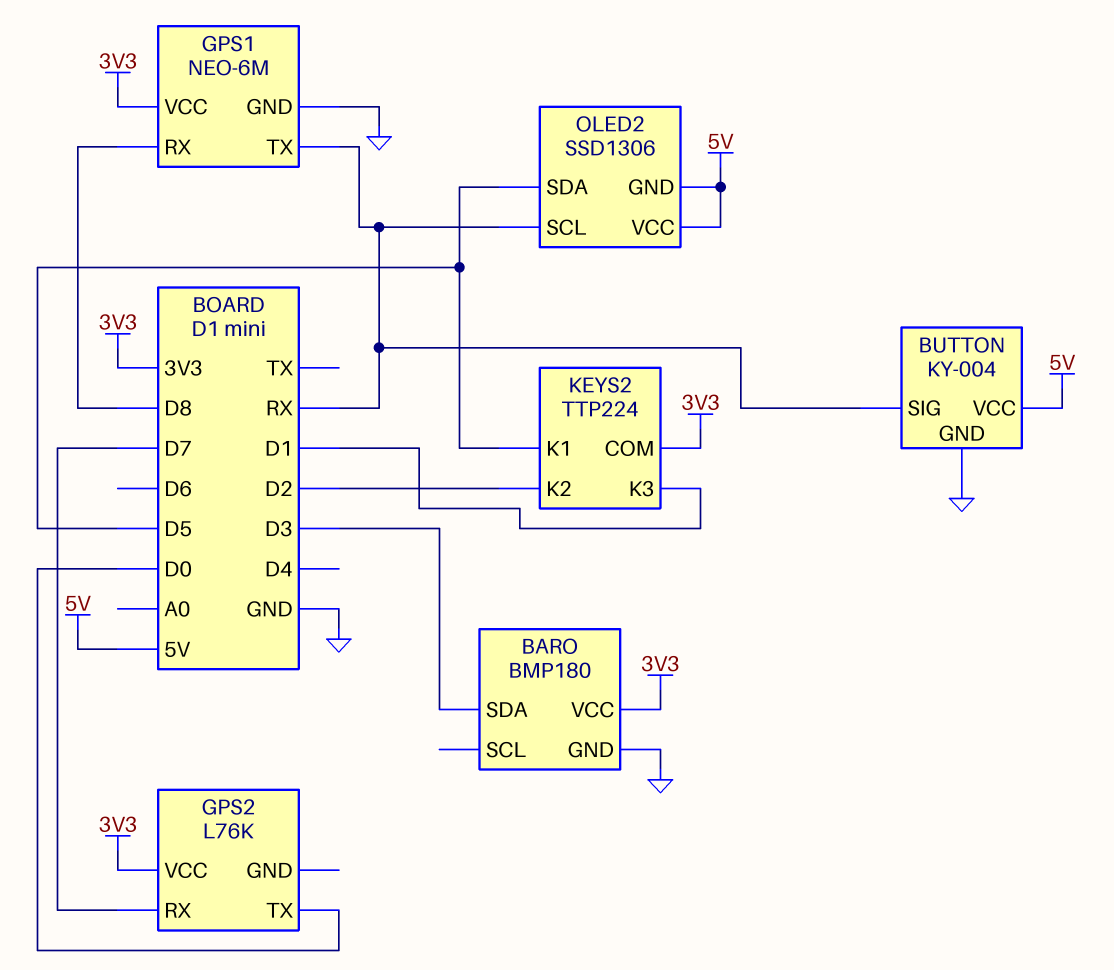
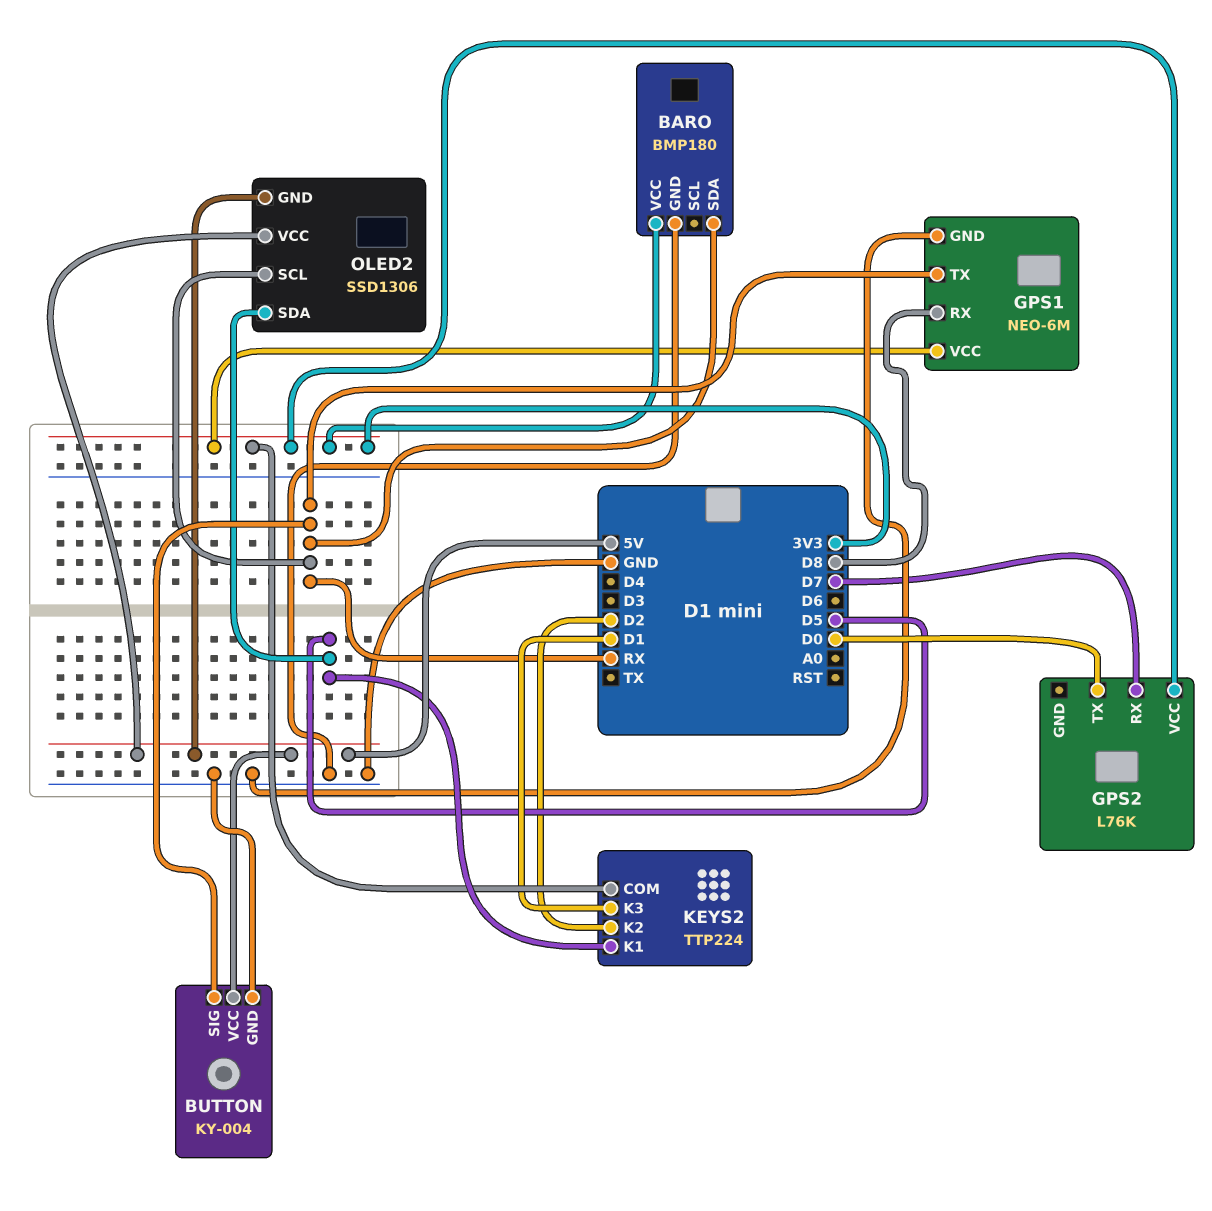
BARO pin SDA: D3 -> RX

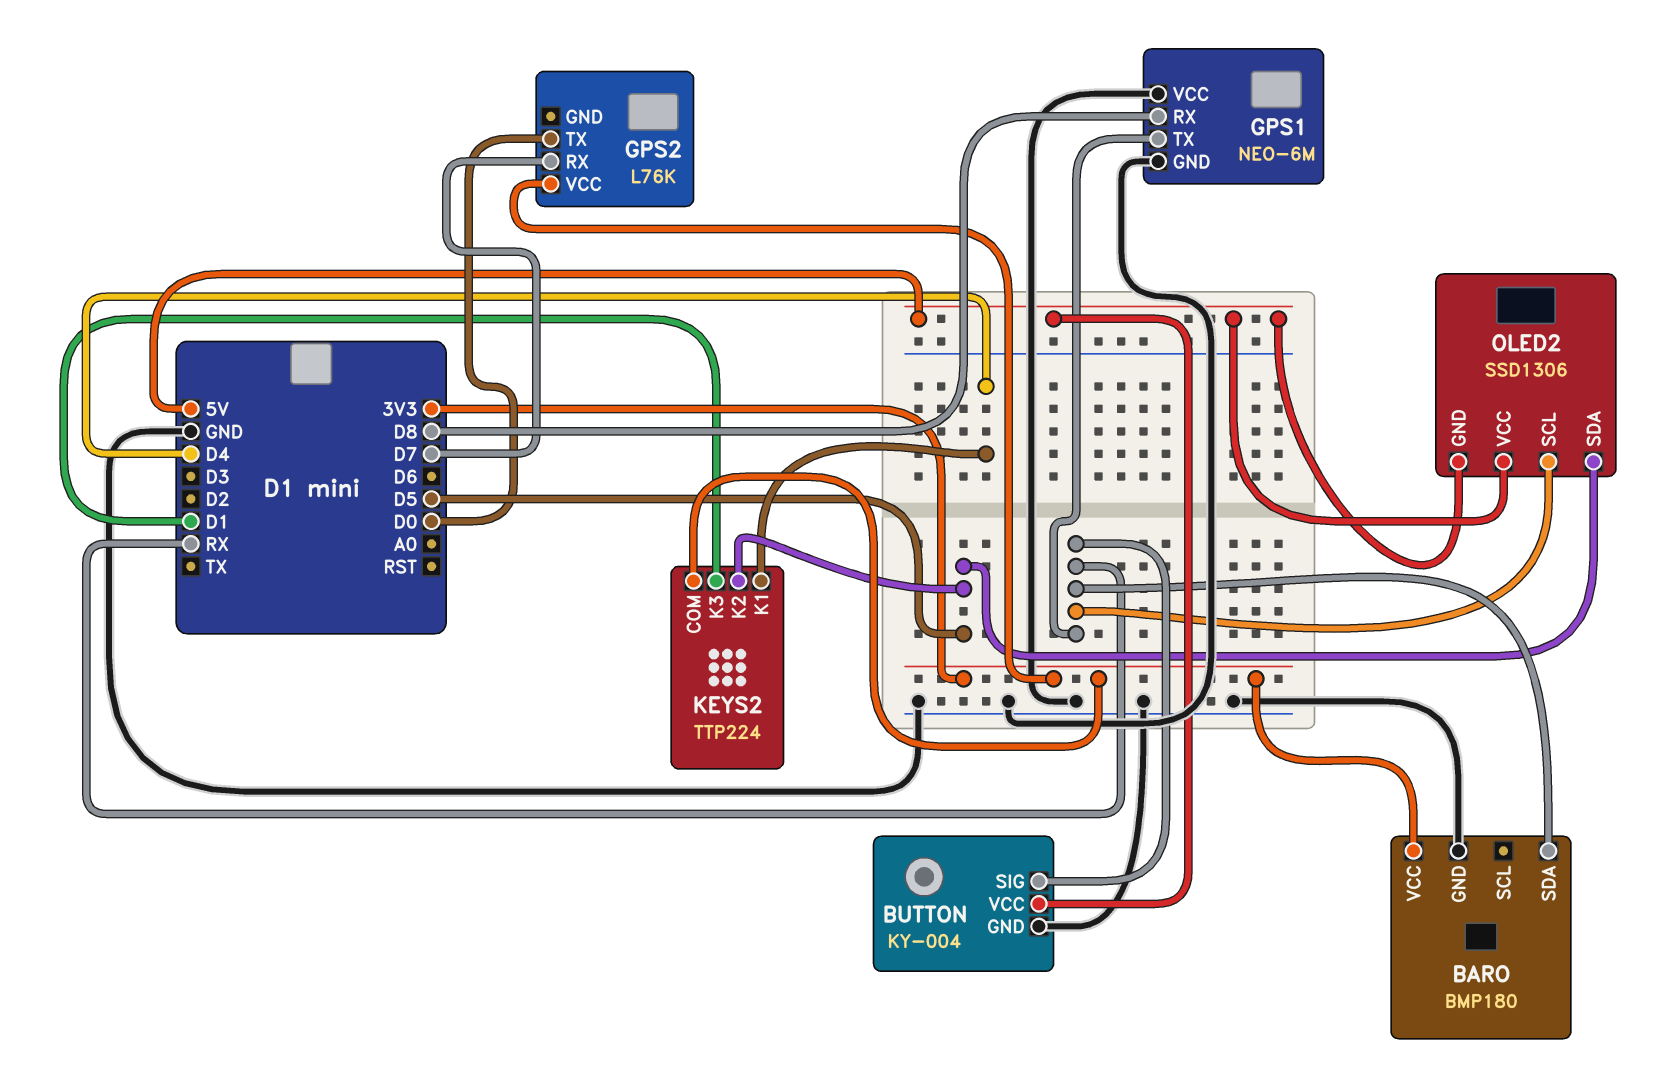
GPS1 pin VCC: 3V3 -> GND
KEYS2 pin K1: D5 -> D4
KEYS2 pin K2: D2 -> D5

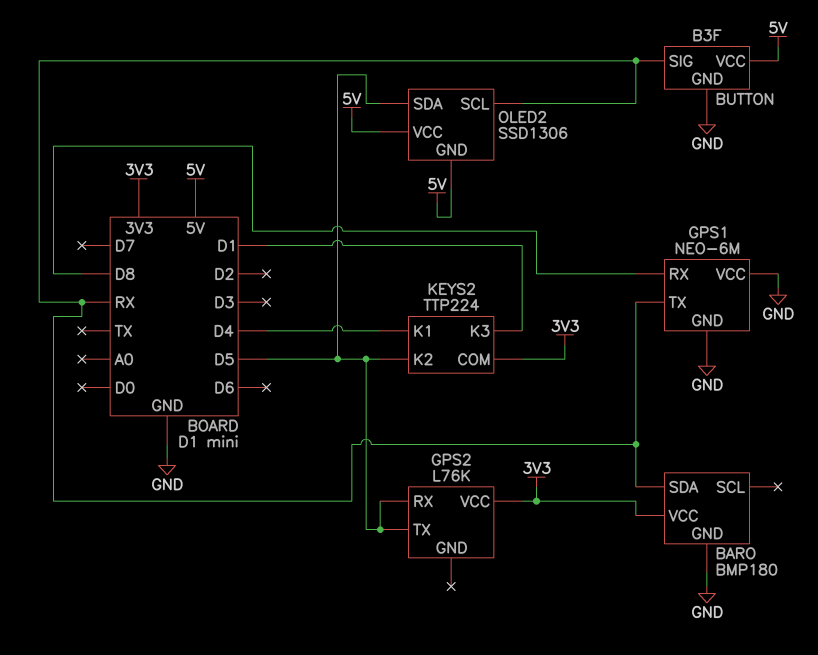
BUTTON: KY-004 -> B3F
GPS2 pin RX: D7 -> D5
GPS2 pin TX: D0 -> D5

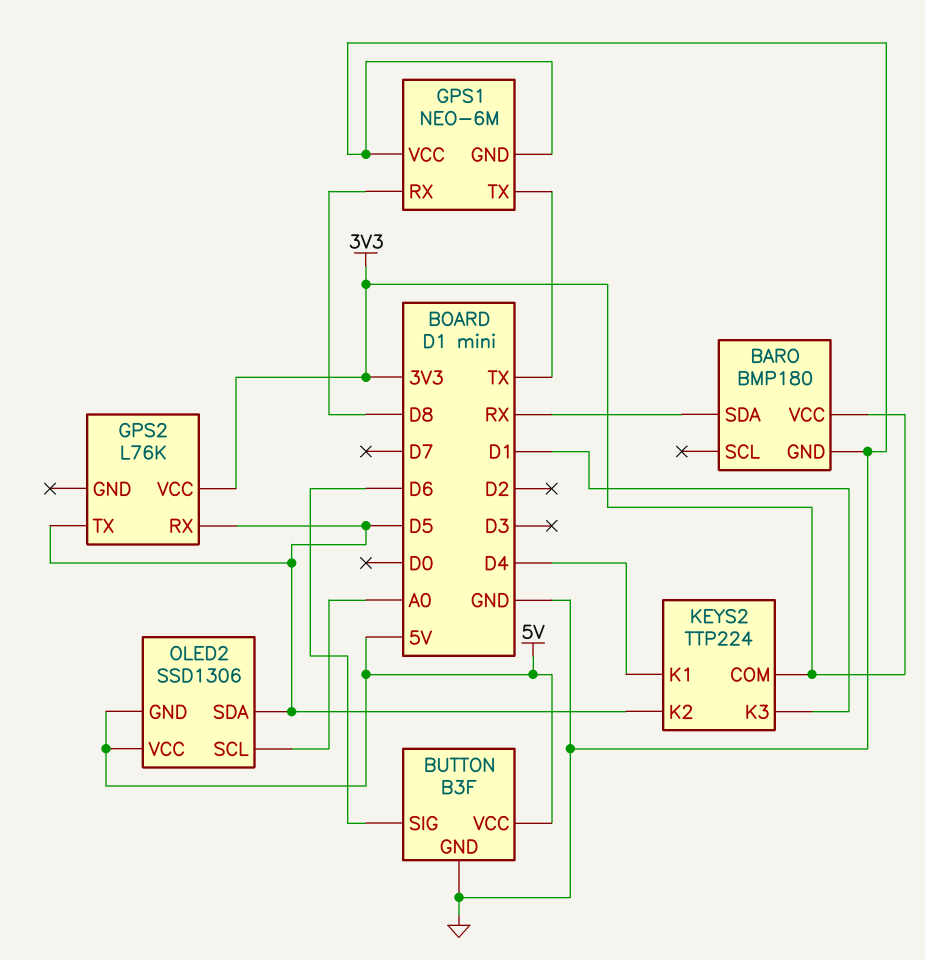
BUTTON pin SIG: RX -> D6
GPS1 pin TX: RX -> TX
OLED2 pin SCL: RX -> A0

